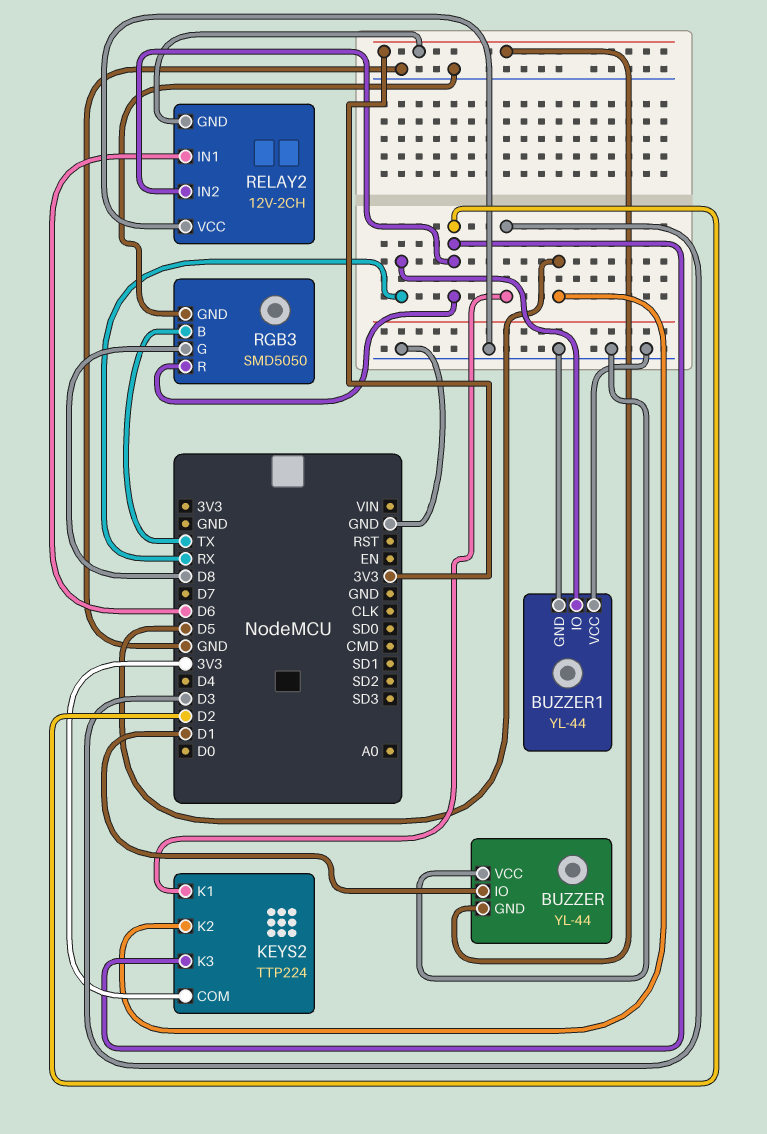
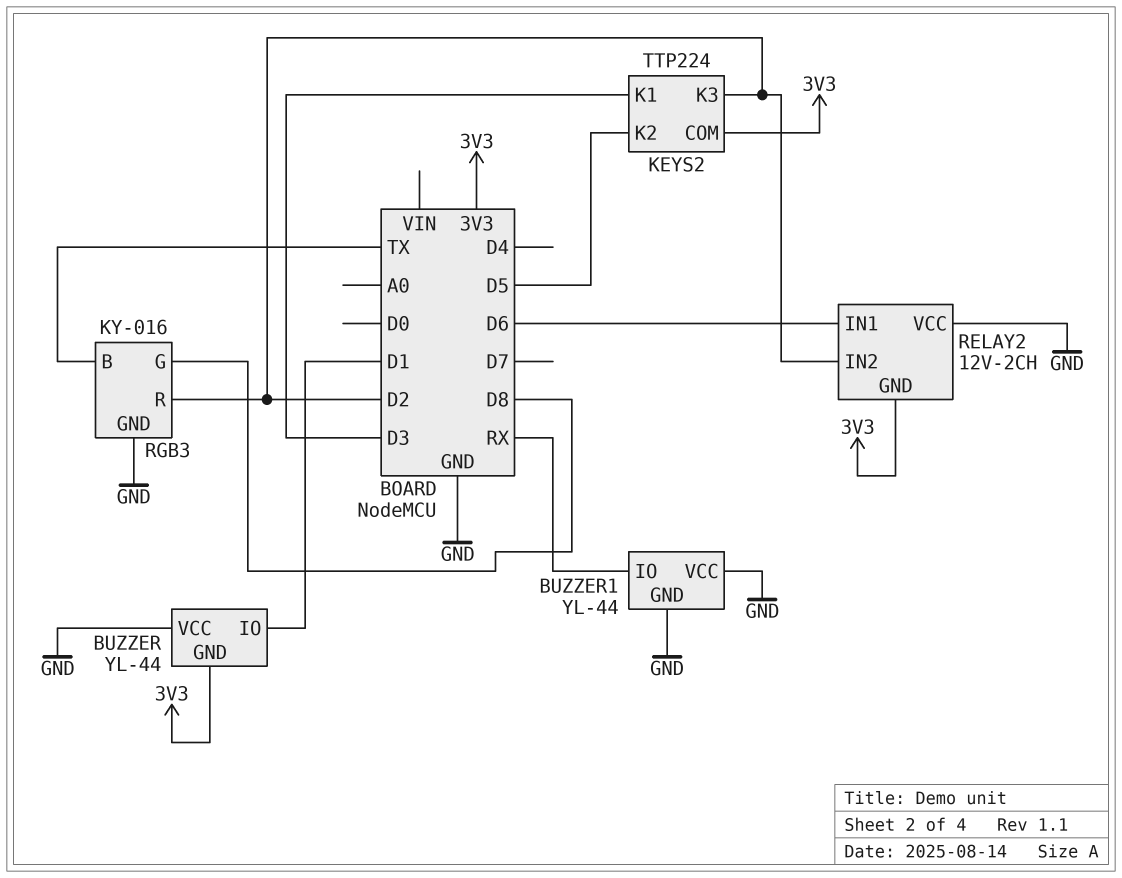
RGB3: SMD5050 -> KY-016

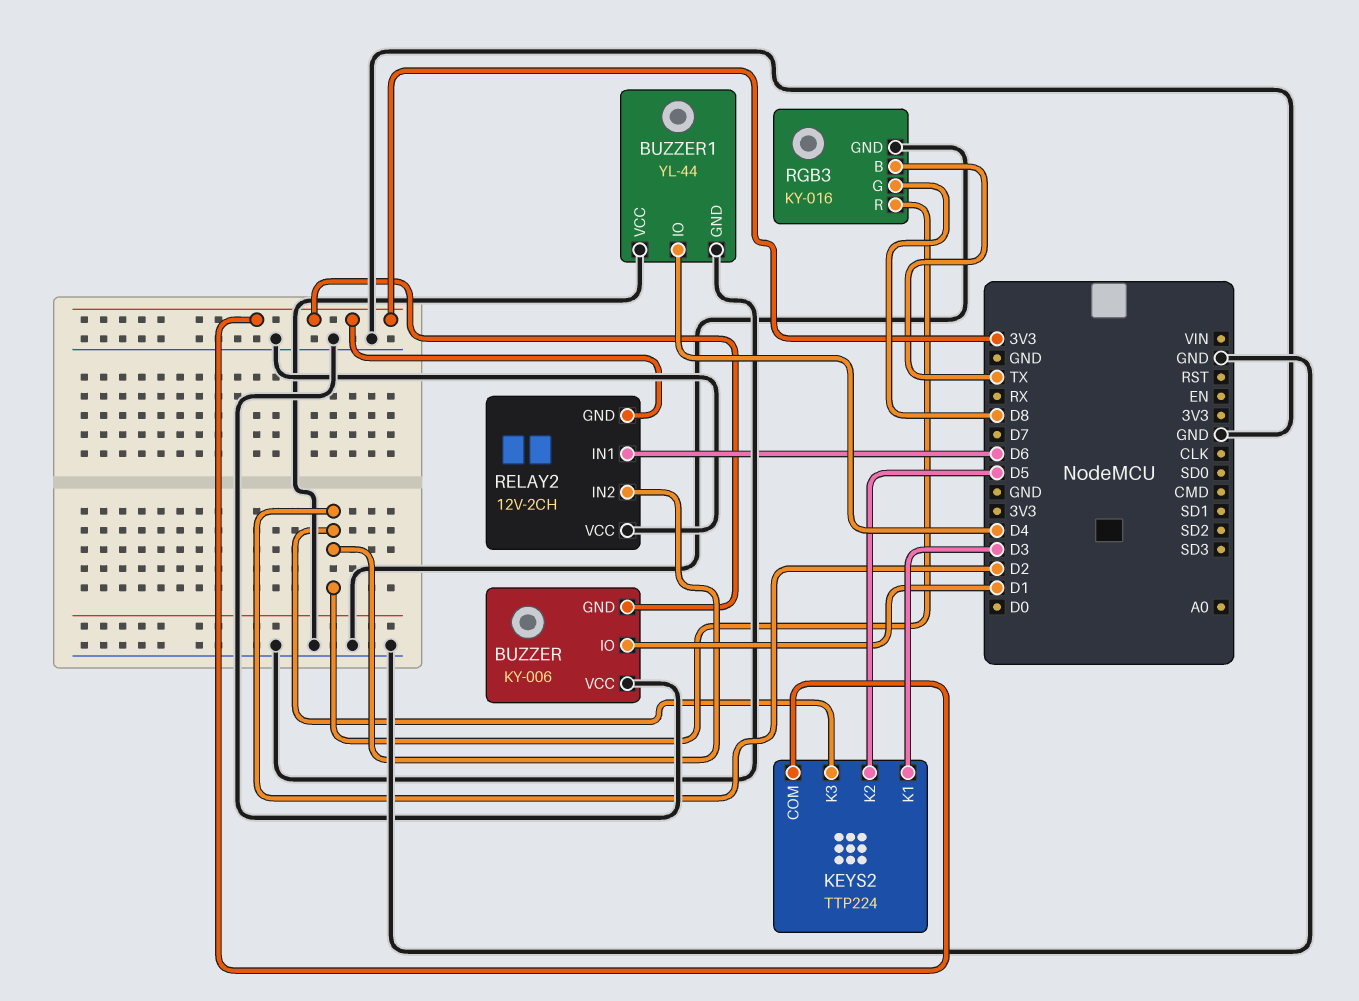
BUZZER: YL-44 -> KY-006
BUZZER1 pin IO: RX -> D4

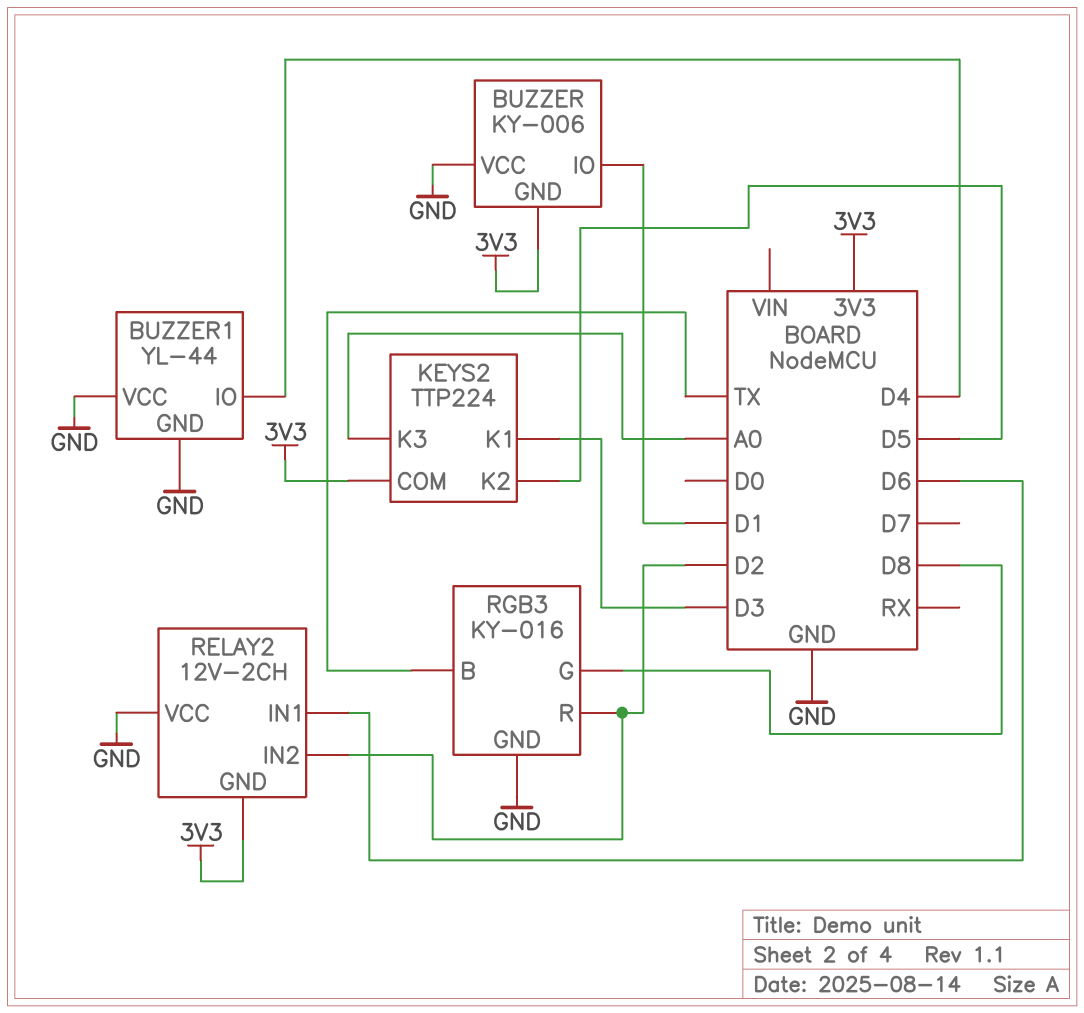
KEYS2 pin K3: D2 -> A0

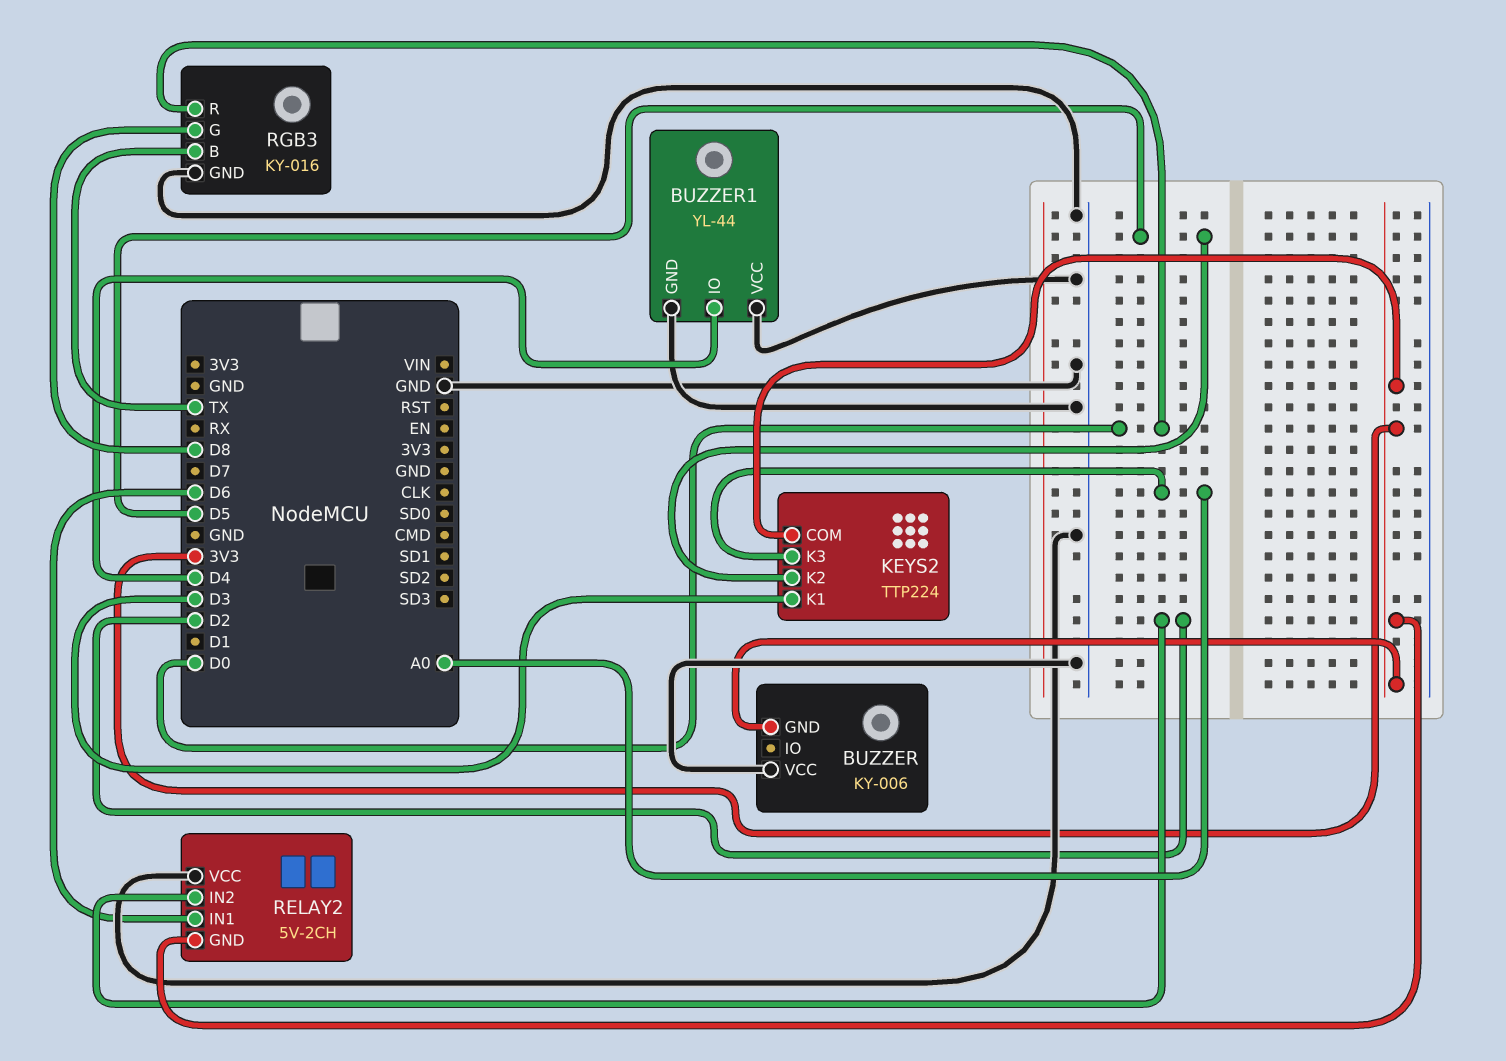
BUZZER pin IO: D1 -> none
RELAY2: 12V-2CH -> 5V-2CH
RGB3 pin R: D2 -> D0

